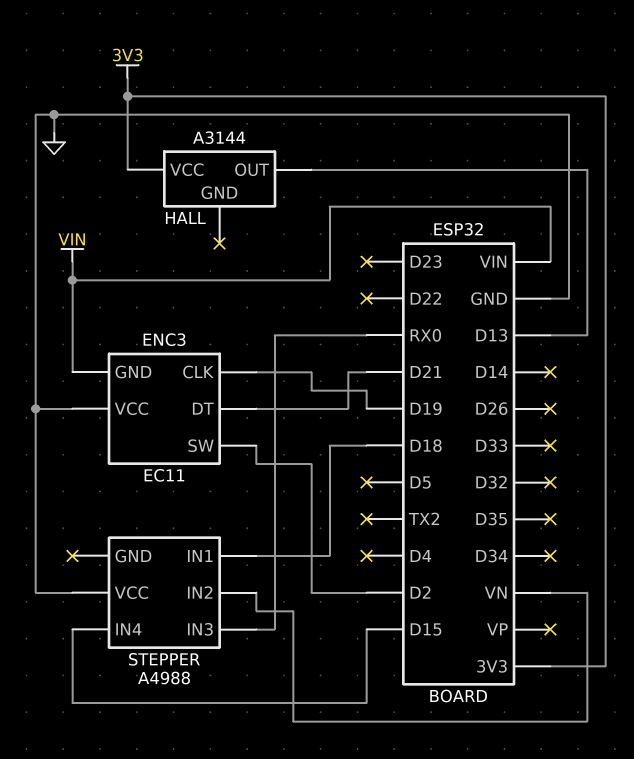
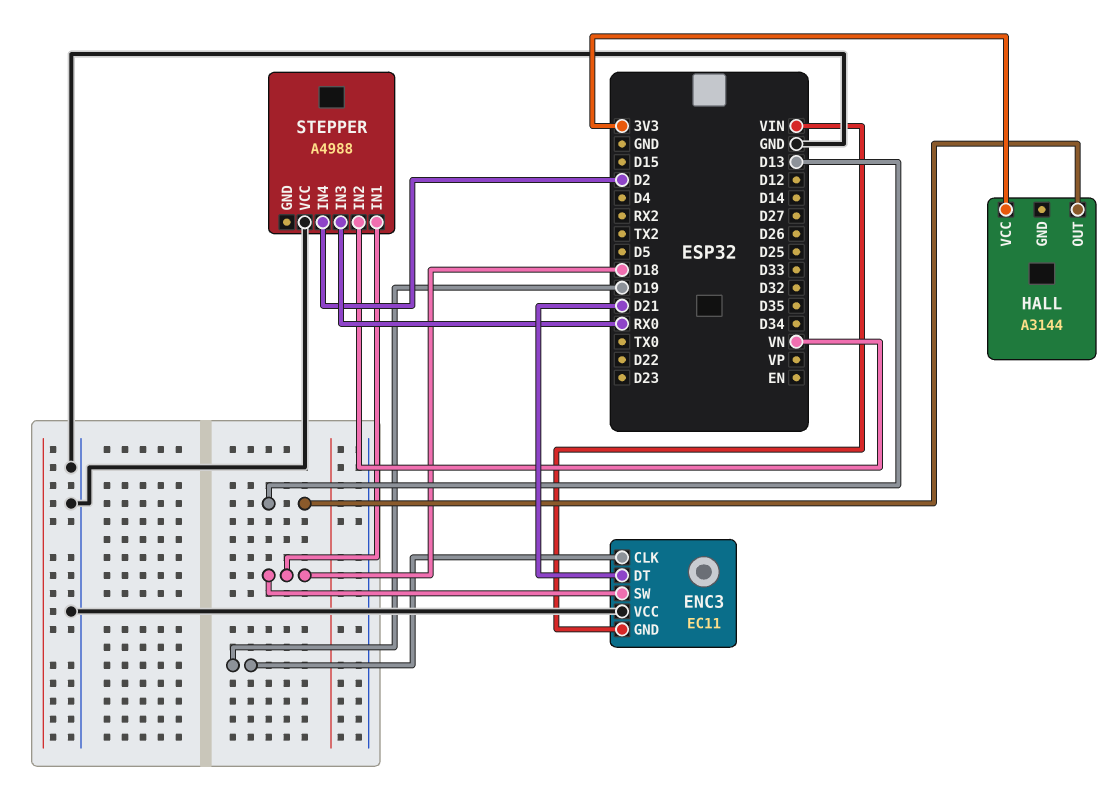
ENC3 pin SW: D2 -> D18
STEPPER pin IN4: D15 -> D2

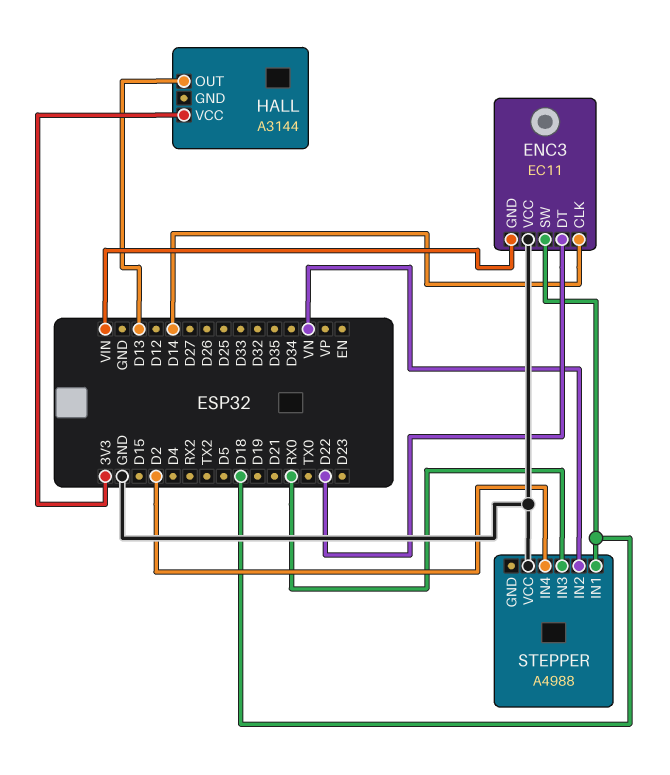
ENC3 pin CLK: D19 -> D14
ENC3 pin DT: D21 -> D22

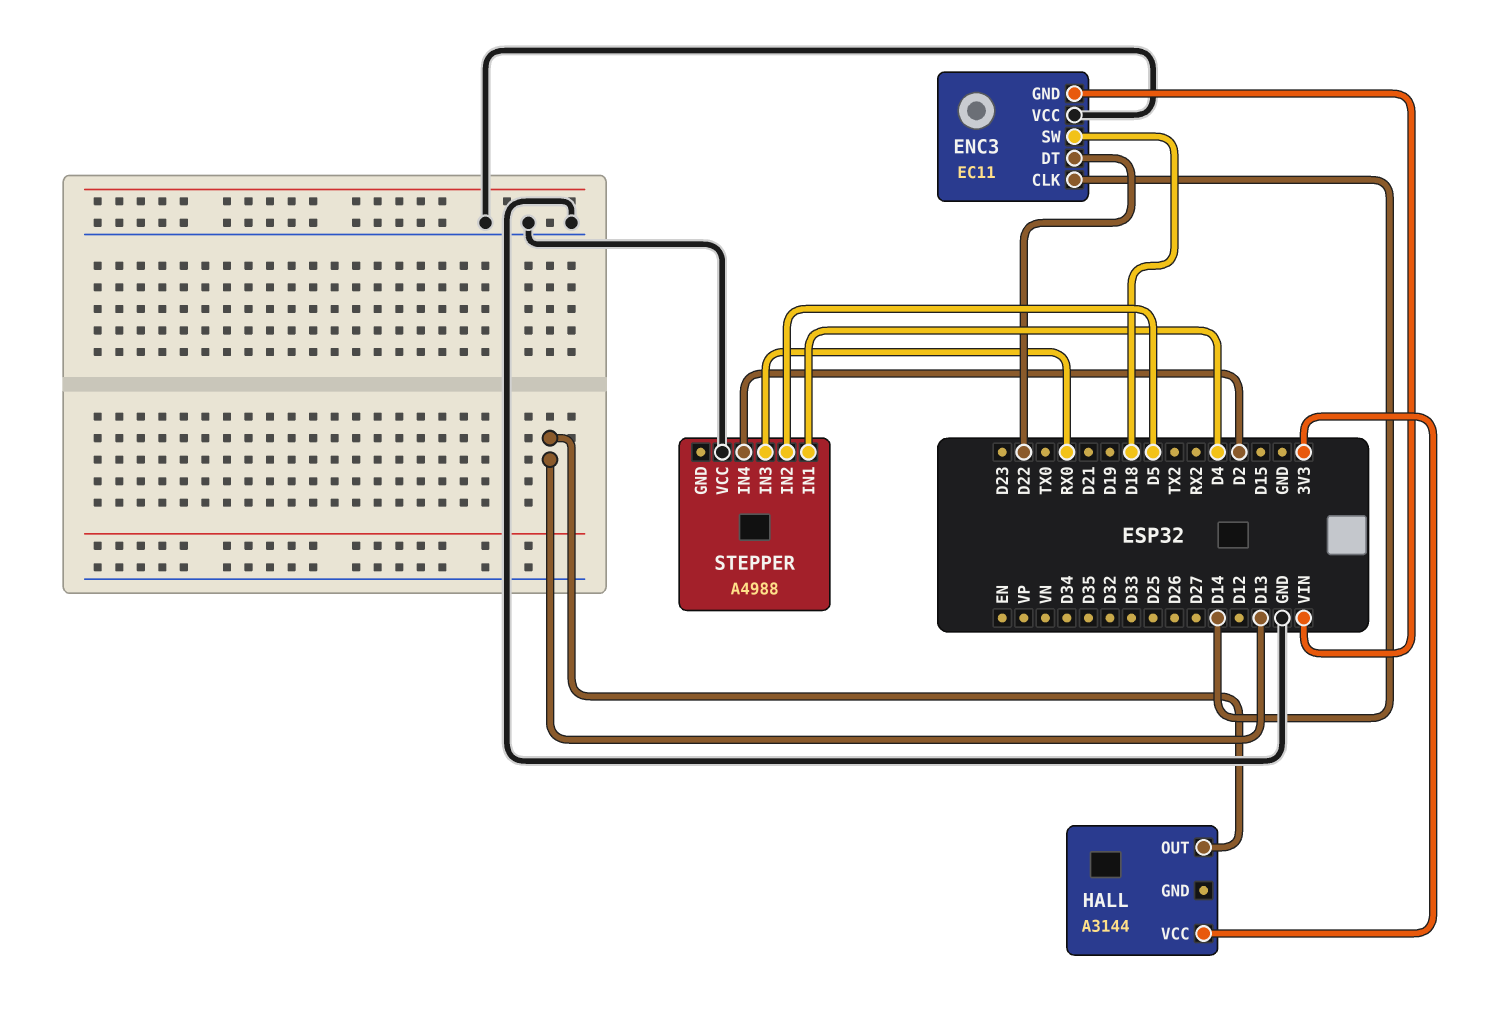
STEPPER pin IN1: D18 -> D4
STEPPER pin IN2: VN -> D5

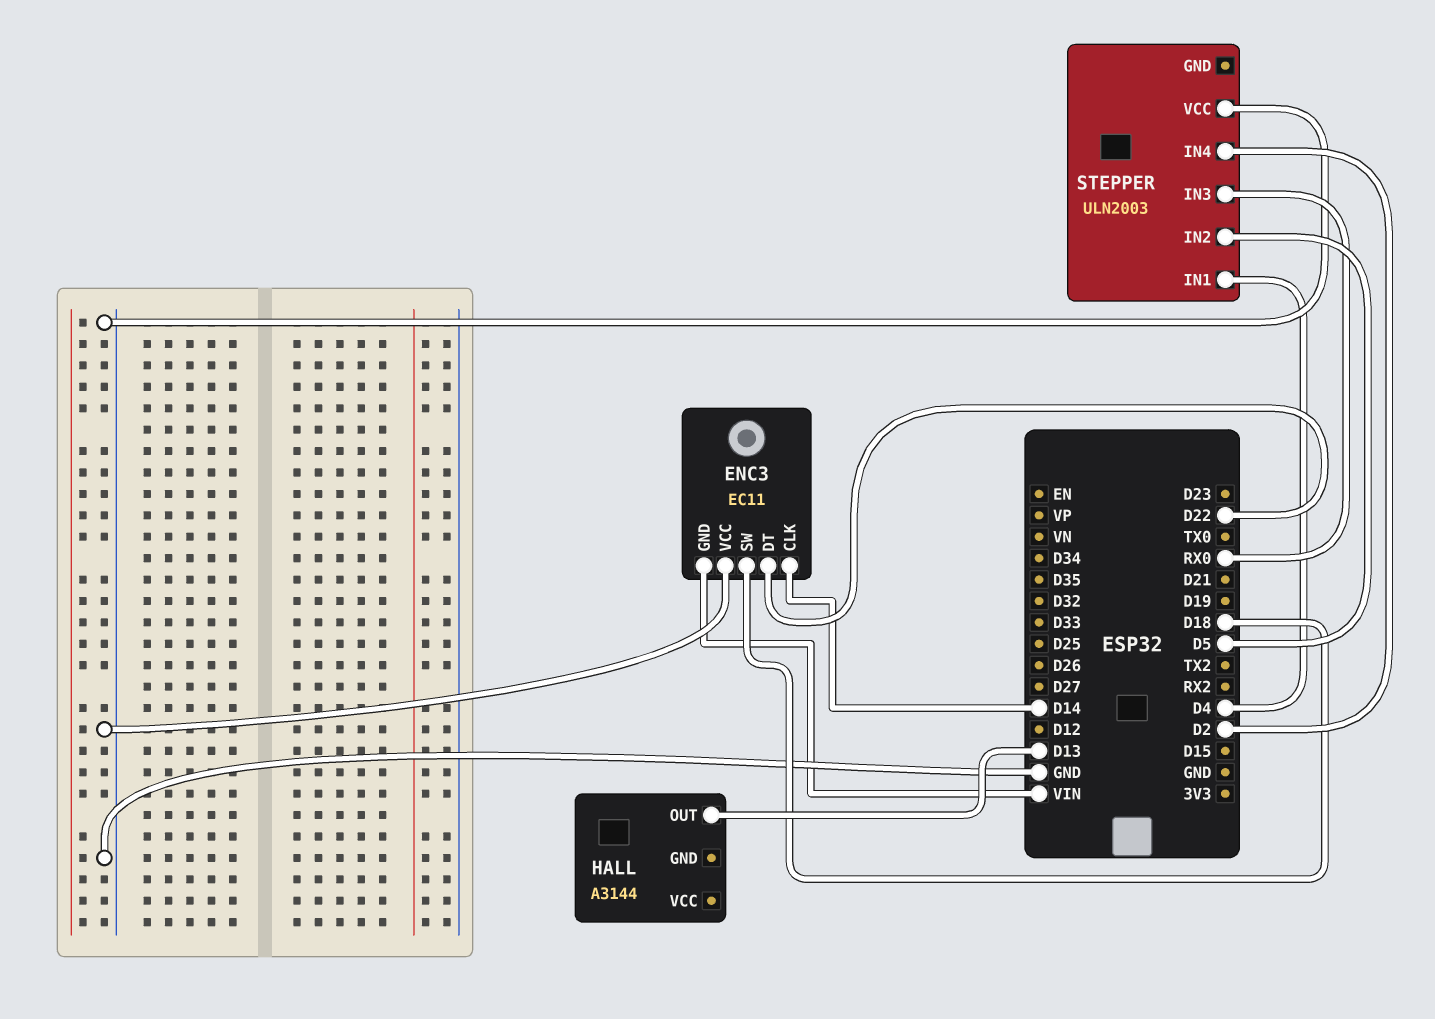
HALL pin VCC: 3V3 -> none
STEPPER: A4988 -> ULN2003

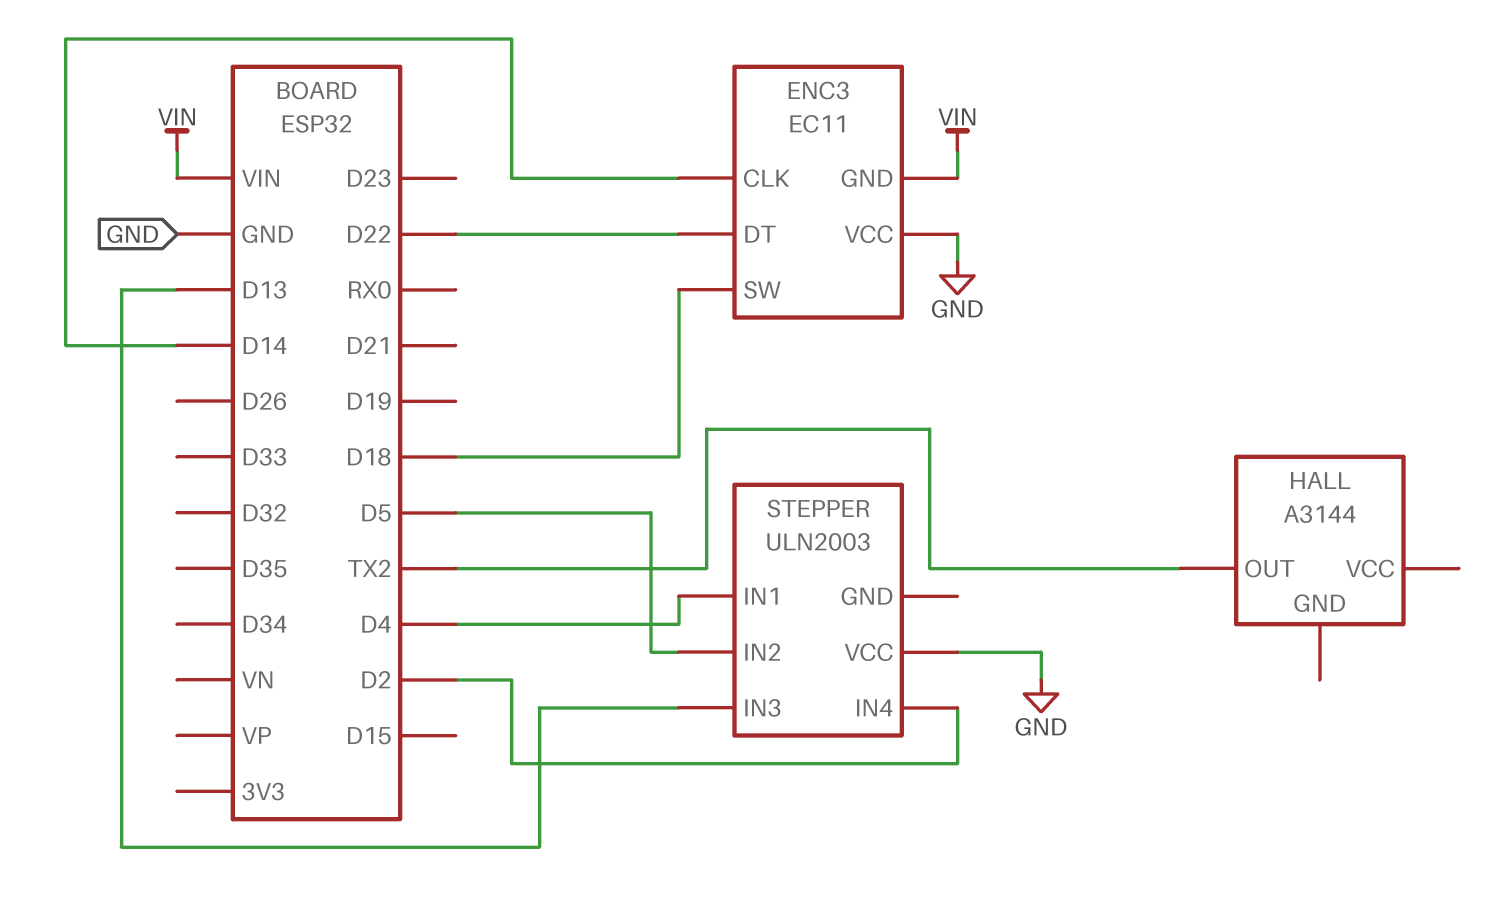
HALL pin OUT: D13 -> TX2
STEPPER pin IN3: RX0 -> D13

